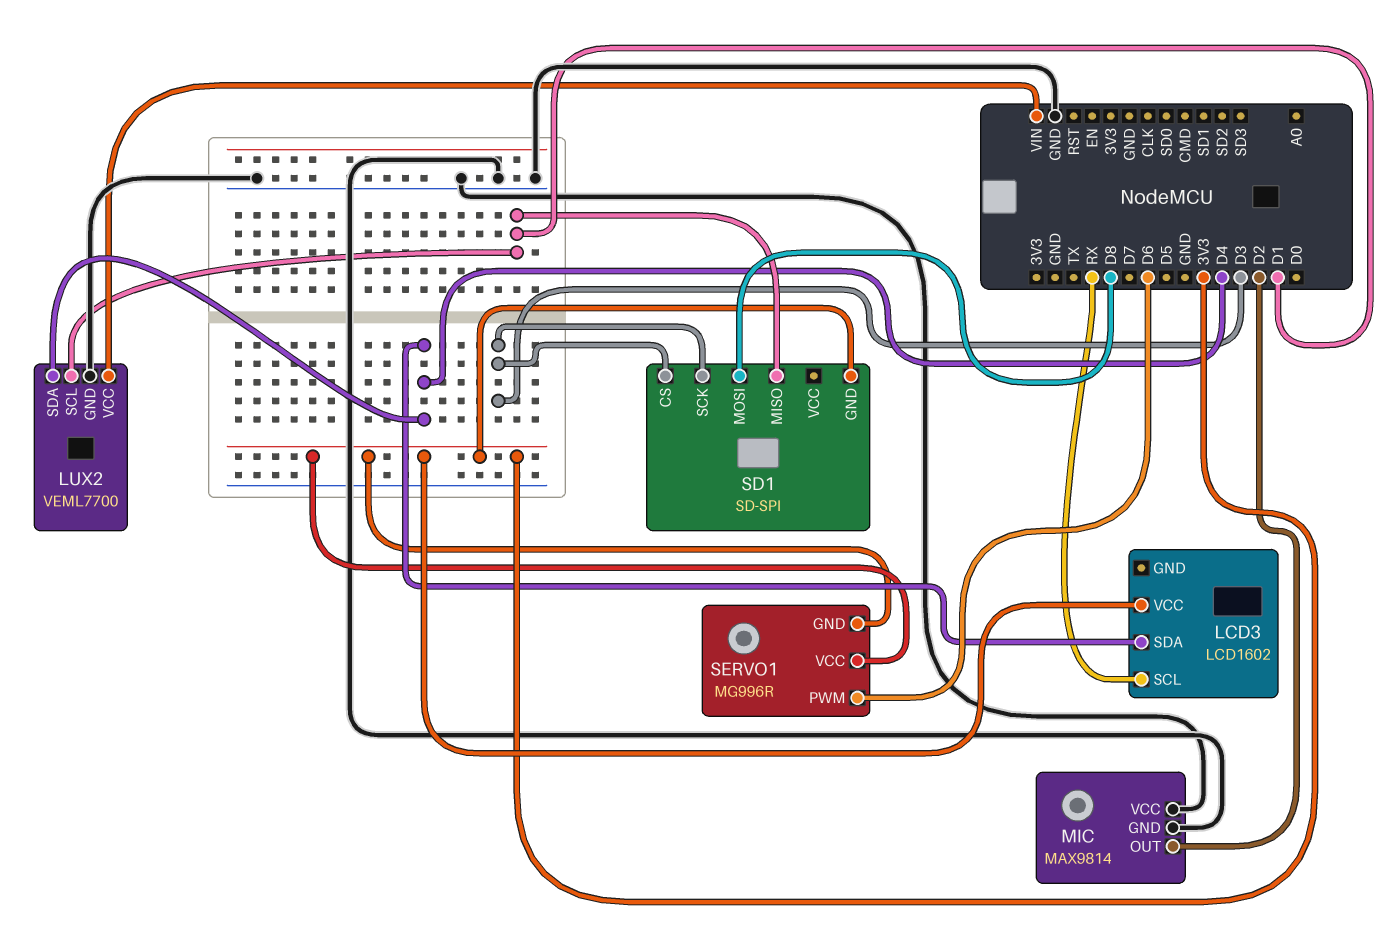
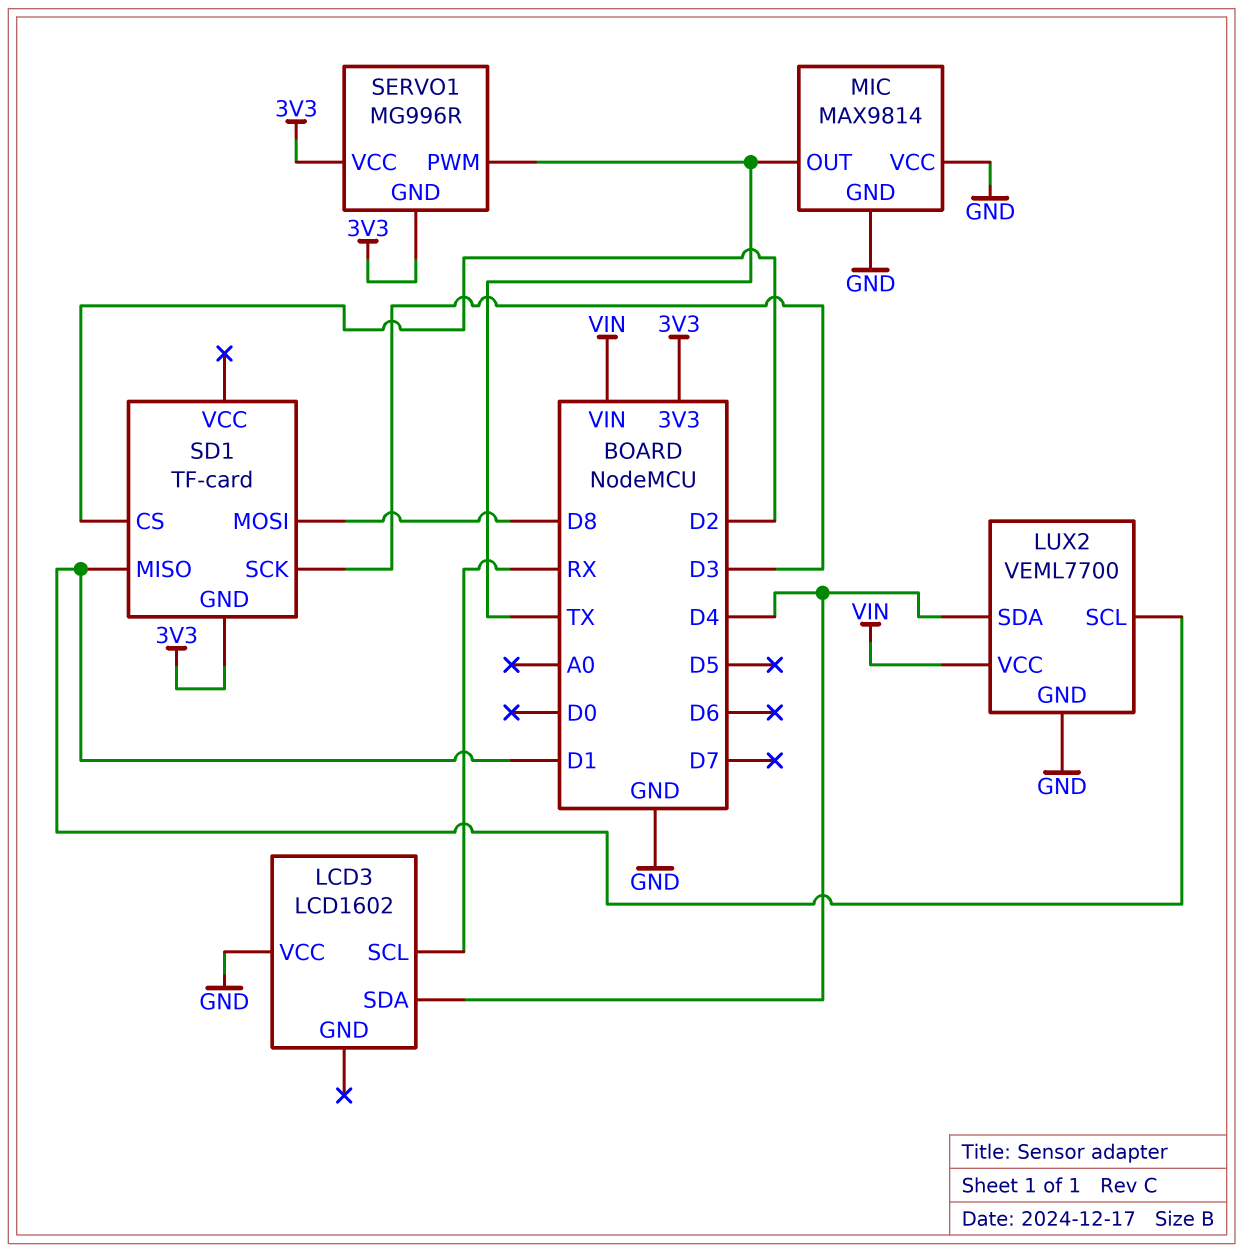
LCD3 pin VCC: 3V3 -> GND
MIC pin OUT: D2 -> TX
SD1: SD-SPI -> TF-card
SD1 pin CS: D3 -> D2
SERVO1 pin PWM: D6 -> TX

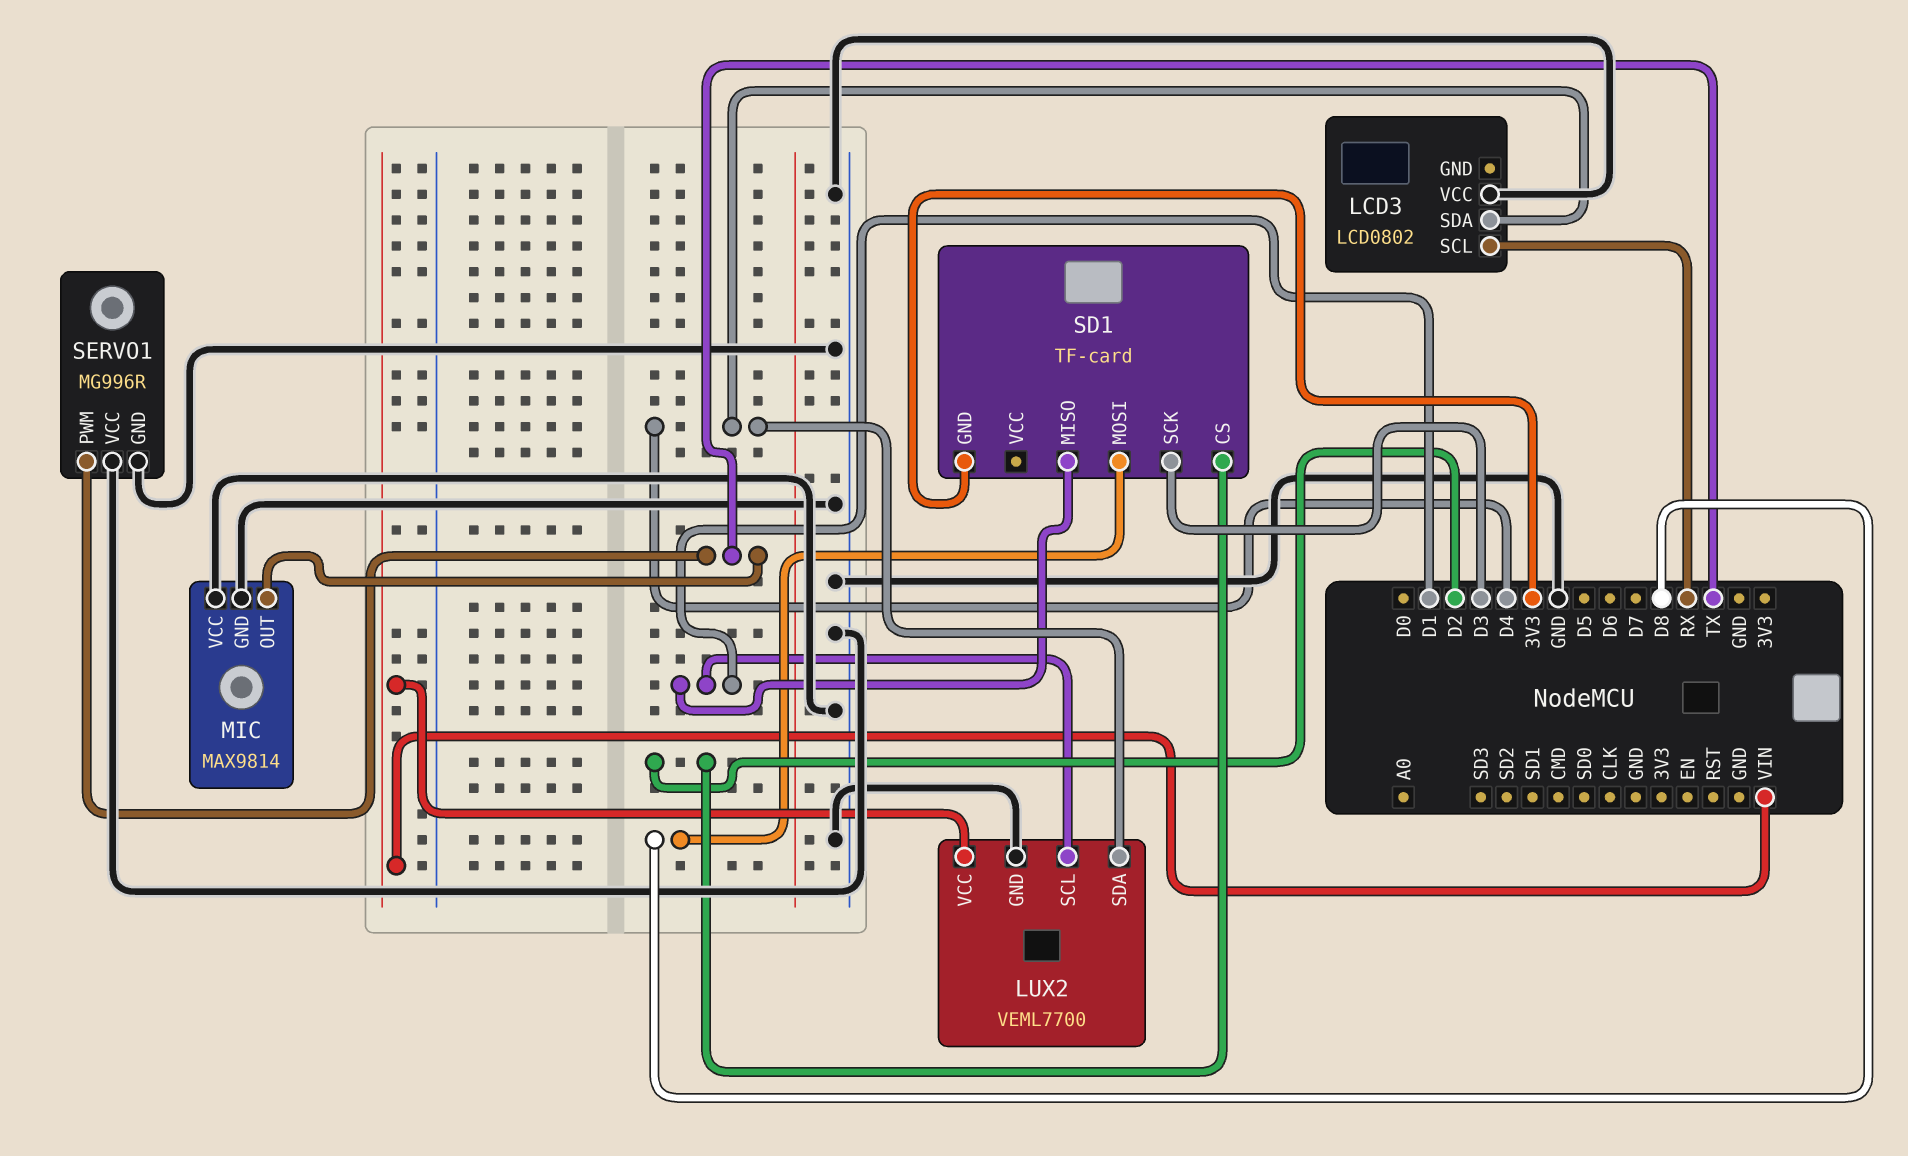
LCD3: LCD1602 -> LCD0802
SERVO1 pin GND: 3V3 -> GND
SERVO1 pin VCC: 3V3 -> GND

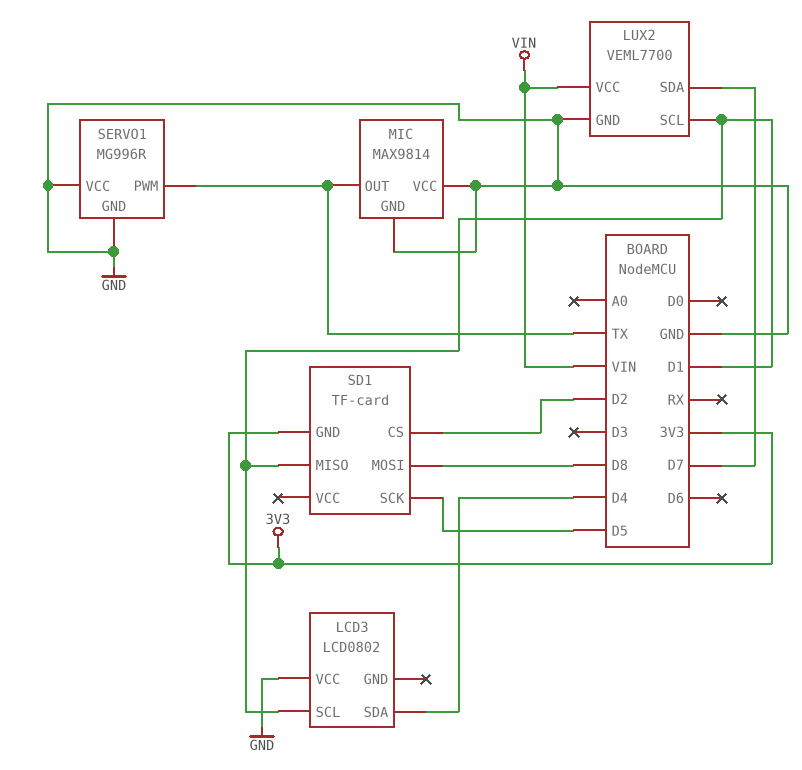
LCD3 pin SCL: RX -> D1
LUX2 pin SDA: D4 -> D7
SD1 pin SCK: D3 -> D5

